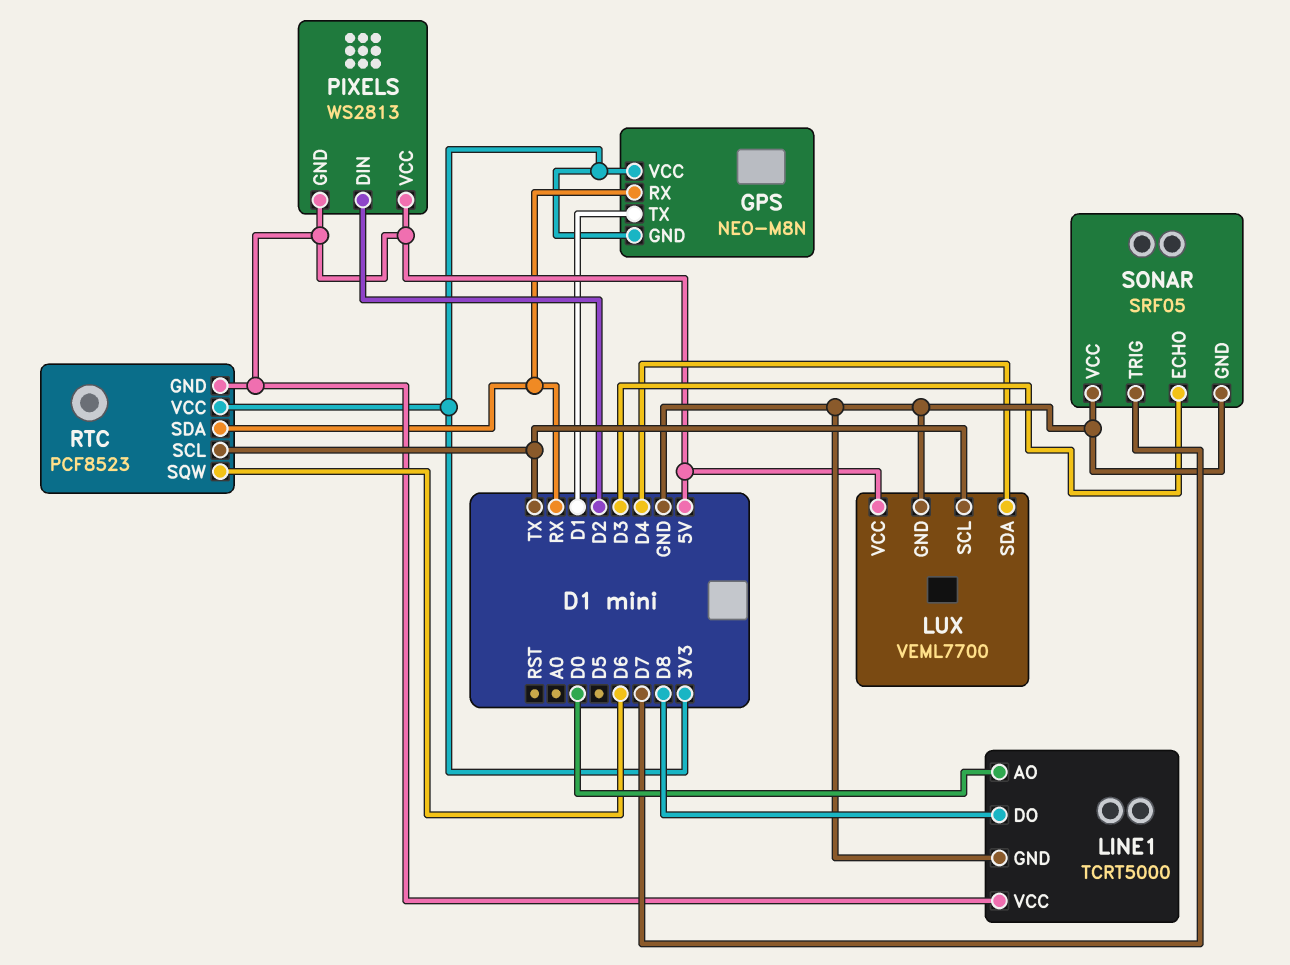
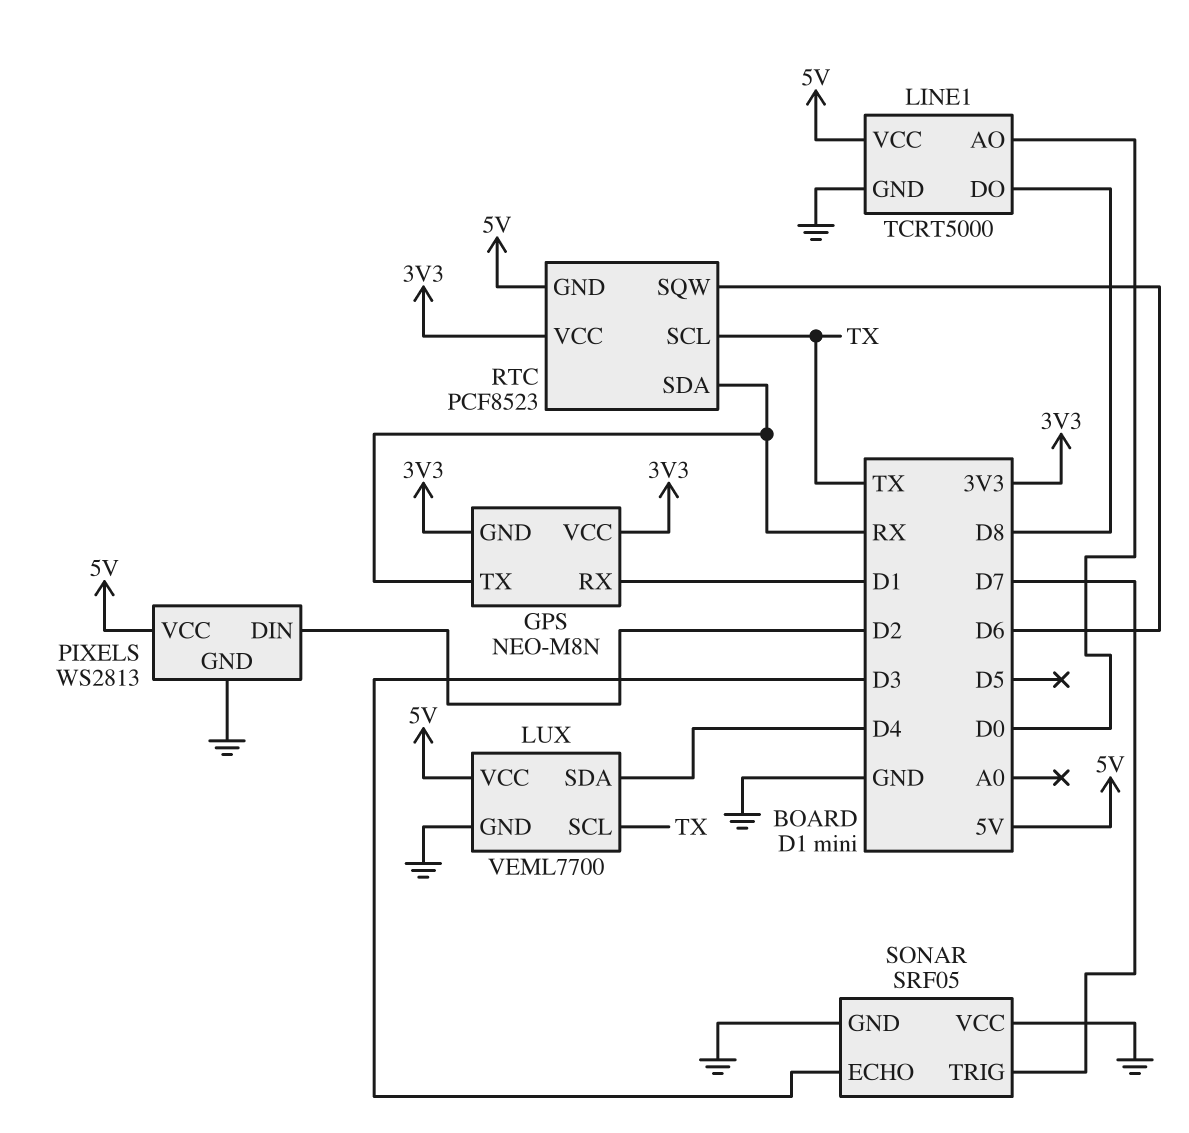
GPS pin RX: RX -> D1
GPS pin TX: D1 -> RX
PIXELS pin GND: 5V -> GND

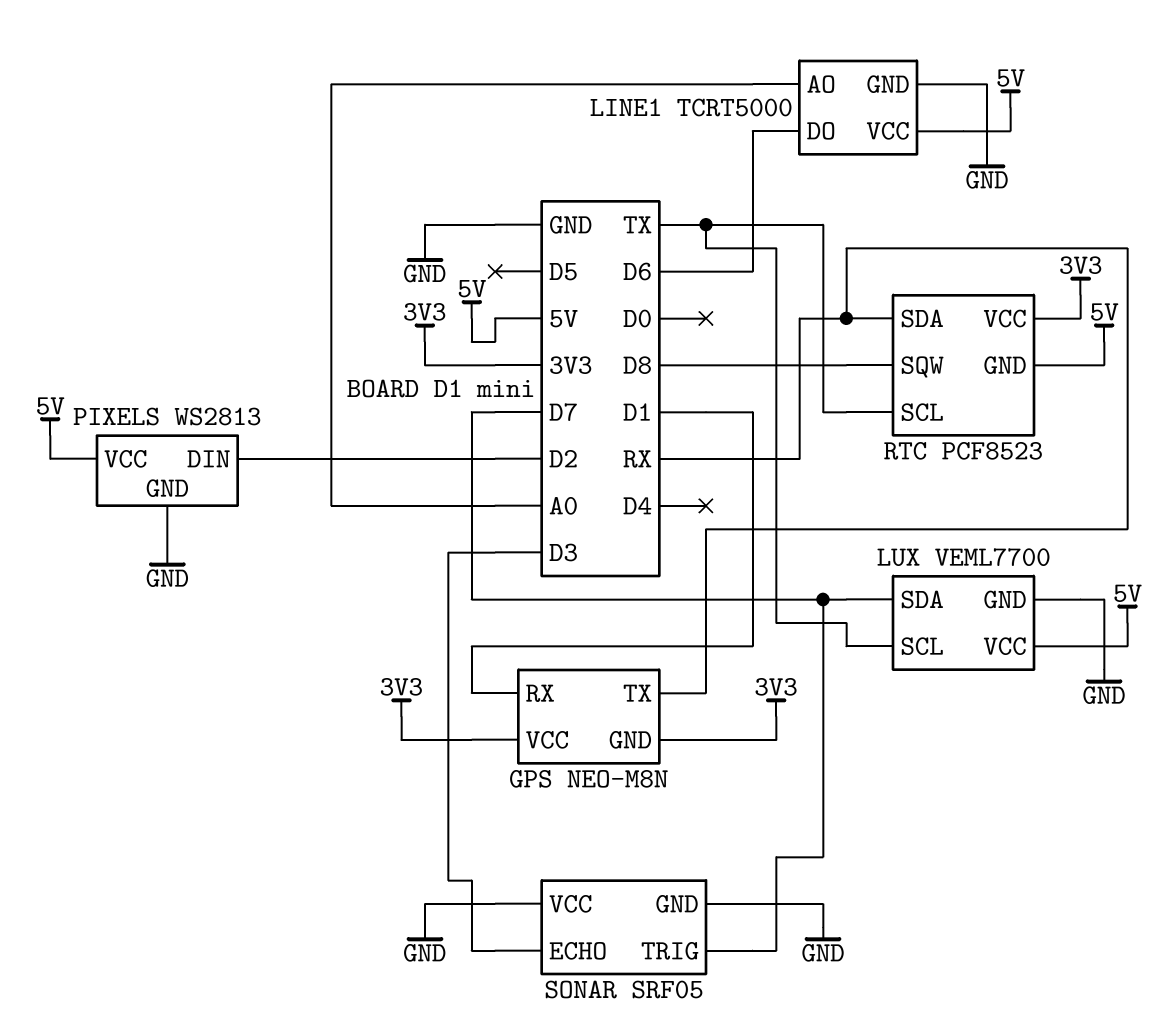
LINE1 pin AO: D0 -> A0
LINE1 pin DO: D8 -> D6
LUX pin SDA: D4 -> D7
RTC pin SQW: D6 -> D8

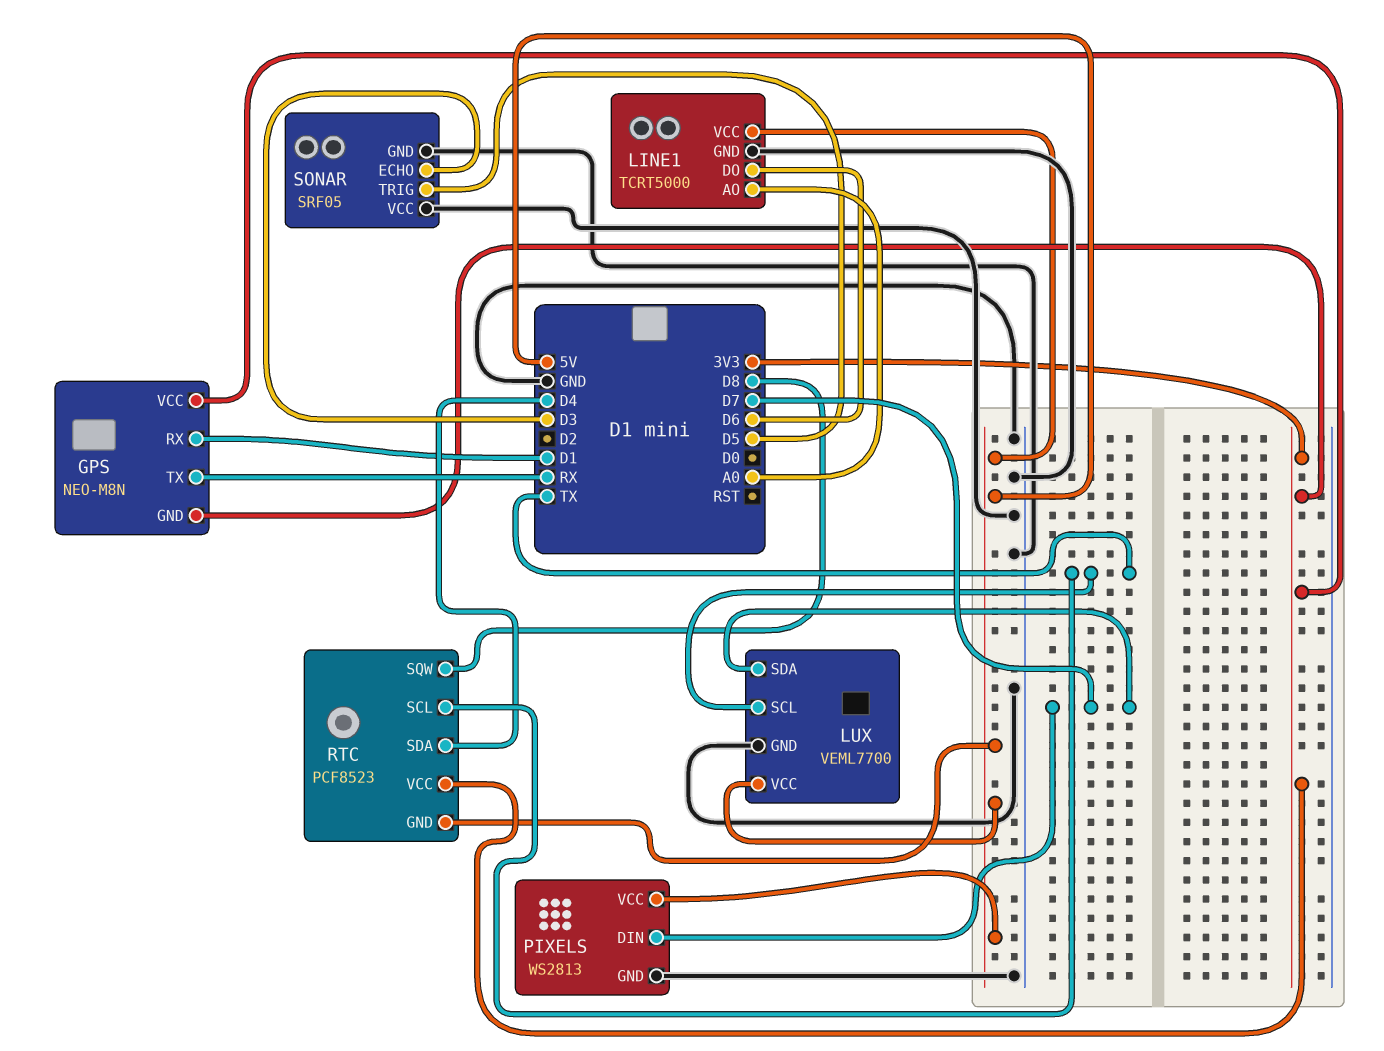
PIXELS pin DIN: D2 -> D7
RTC pin SDA: RX -> D4
SONAR pin TRIG: D7 -> D5

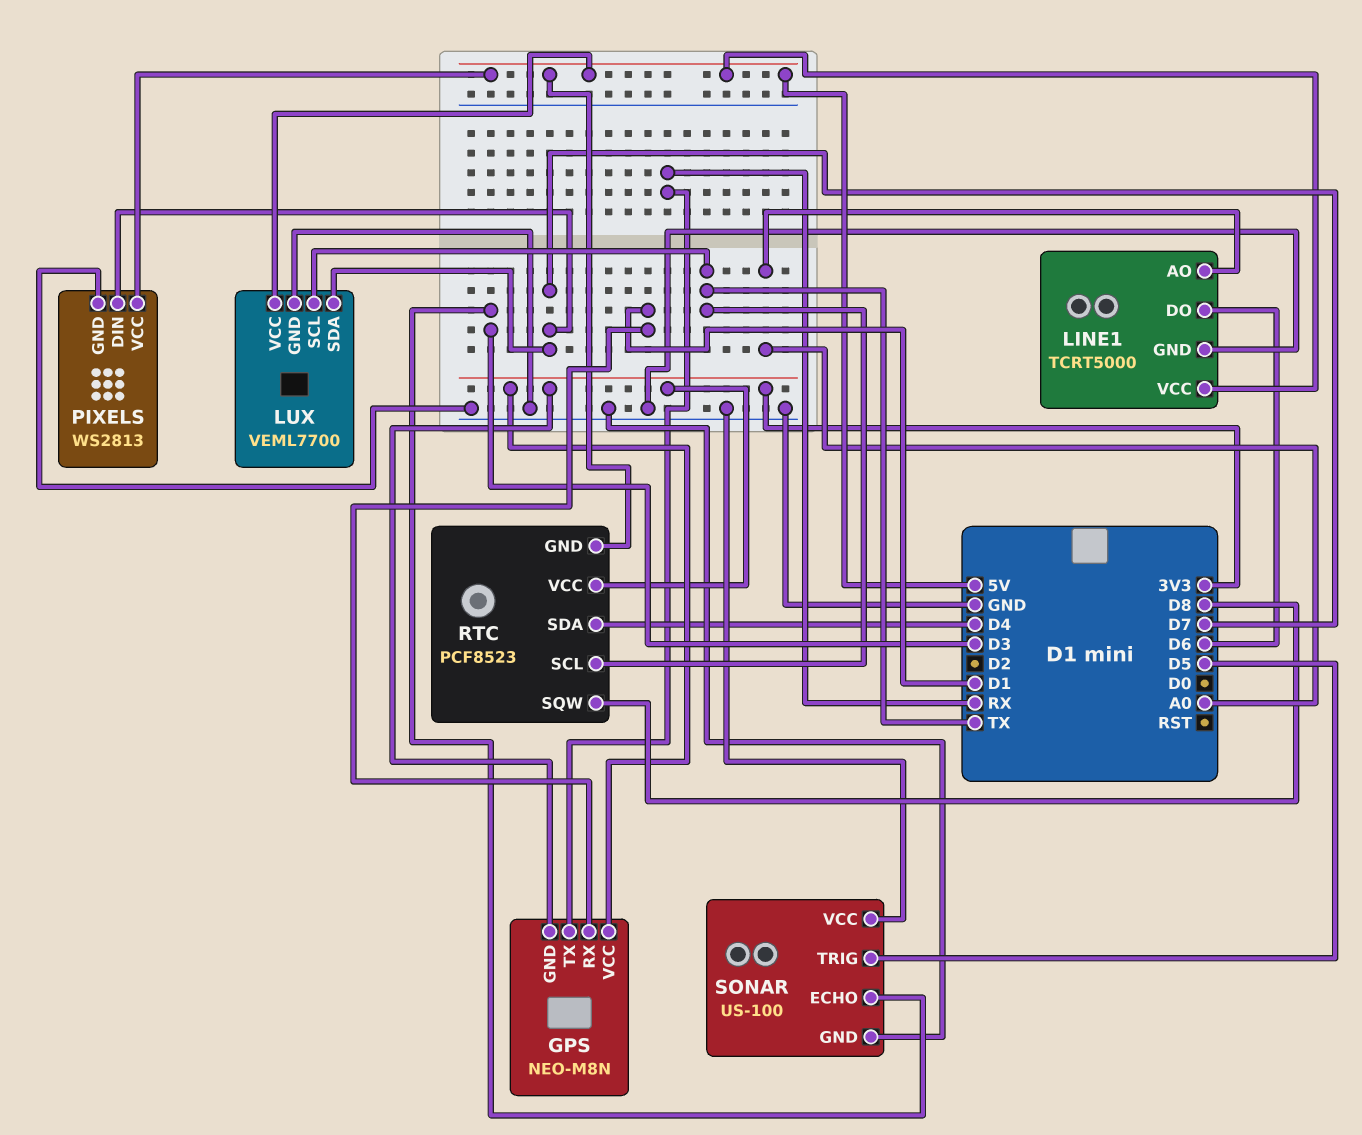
SONAR: SRF05 -> US-100

